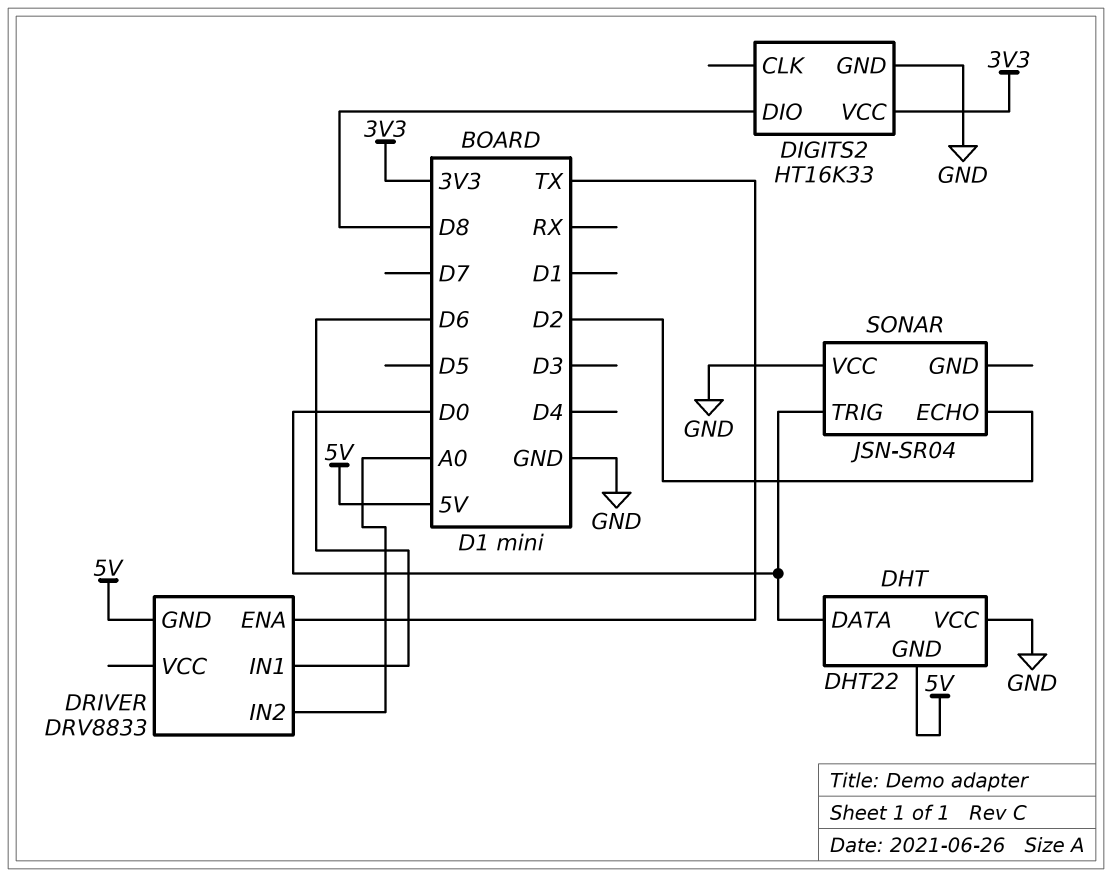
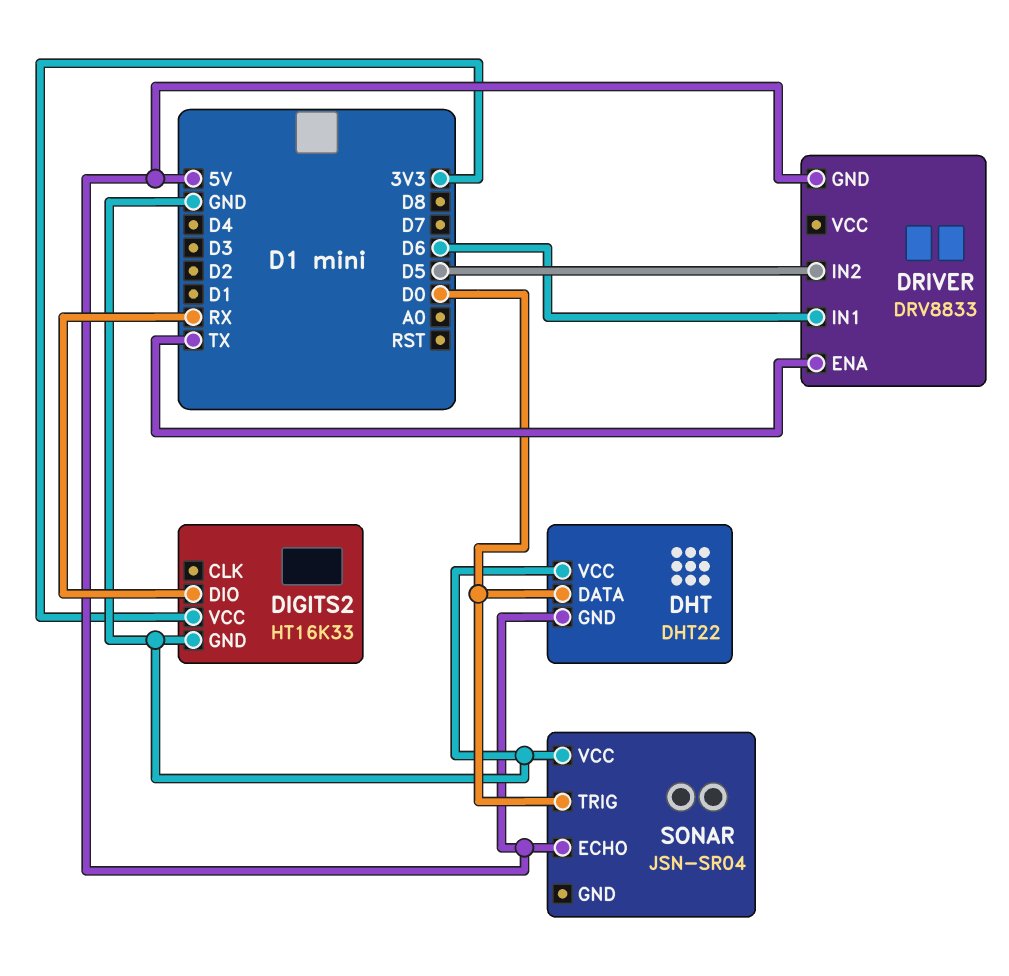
DIGITS2 pin DIO: D8 -> RX
DRIVER pin IN2: A0 -> D5
SONAR pin ECHO: D2 -> 5V

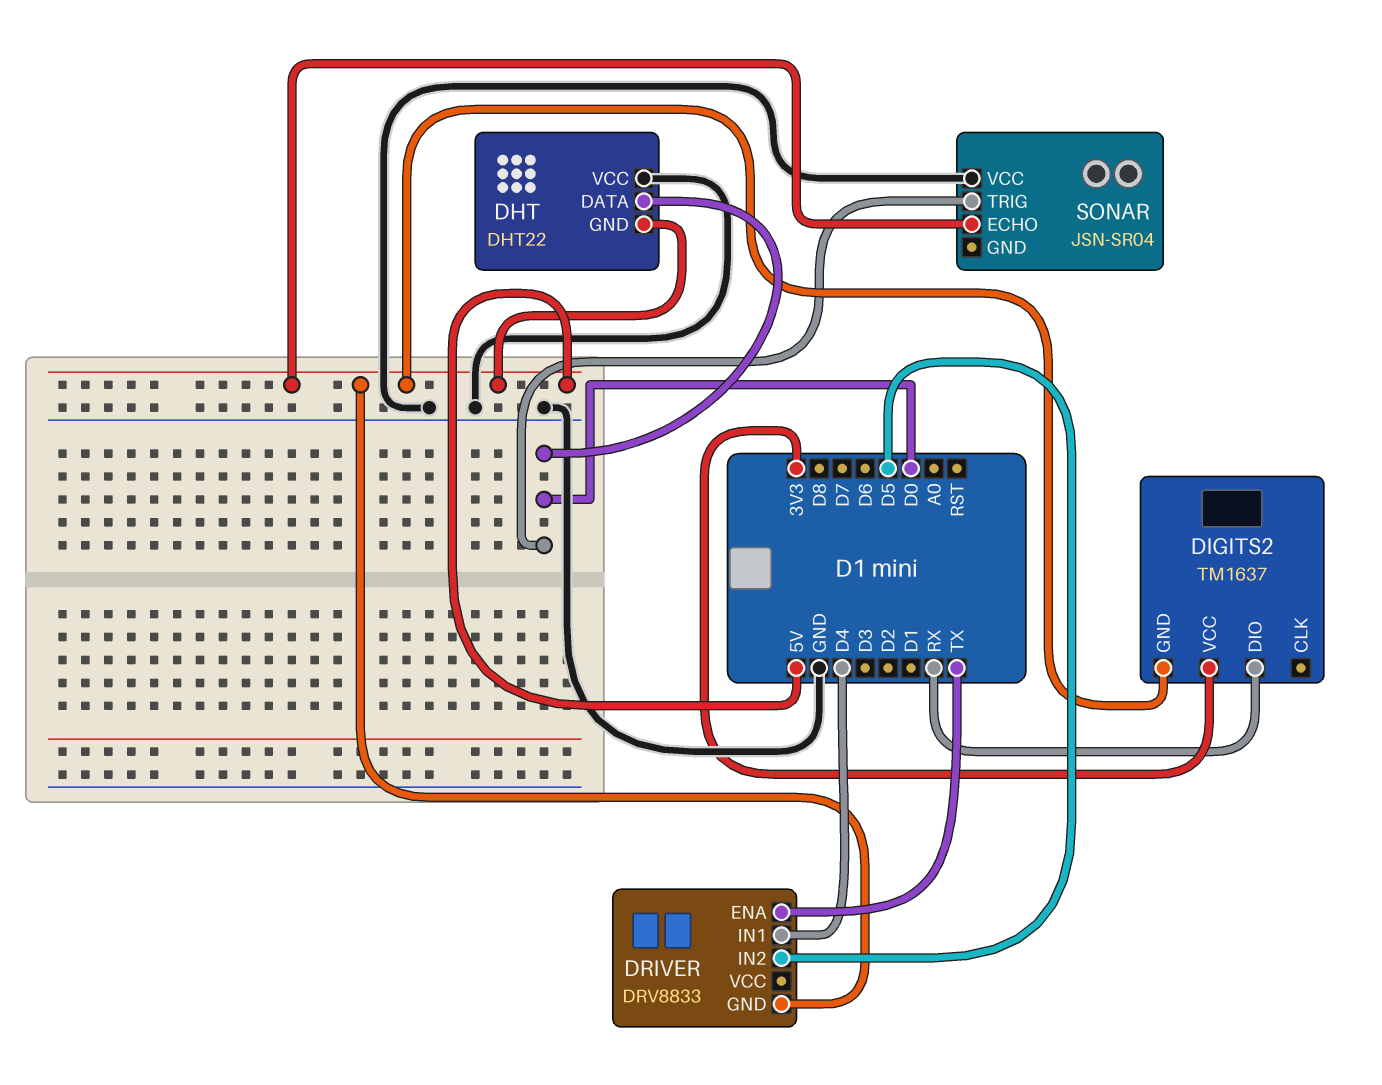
DIGITS2: HT16K33 -> TM1637
DIGITS2 pin GND: GND -> 5V
DRIVER pin IN1: D6 -> D4

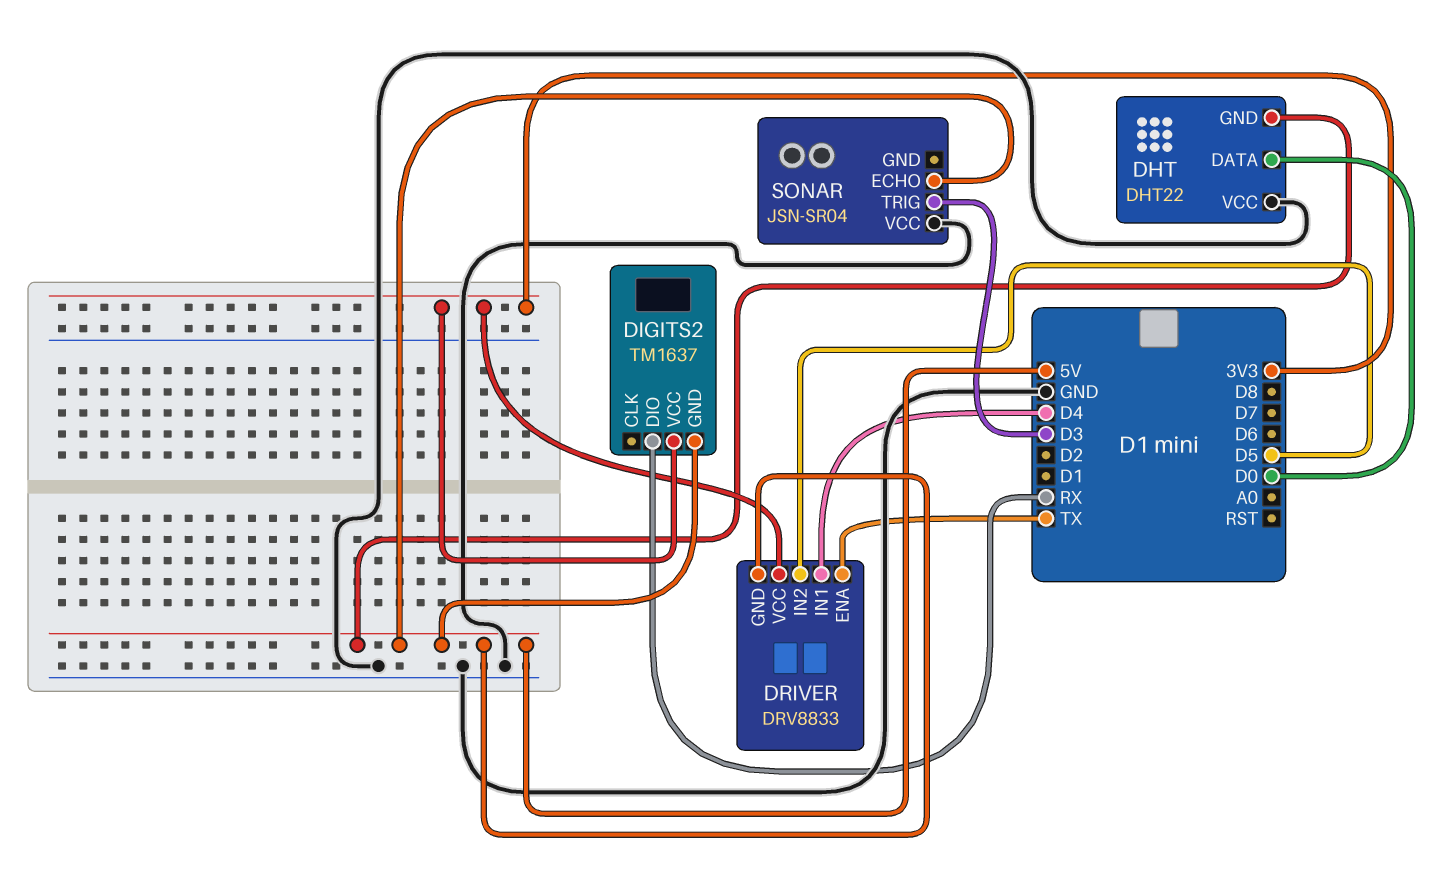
DRIVER pin VCC: none -> 3V3
SONAR pin TRIG: D0 -> D3

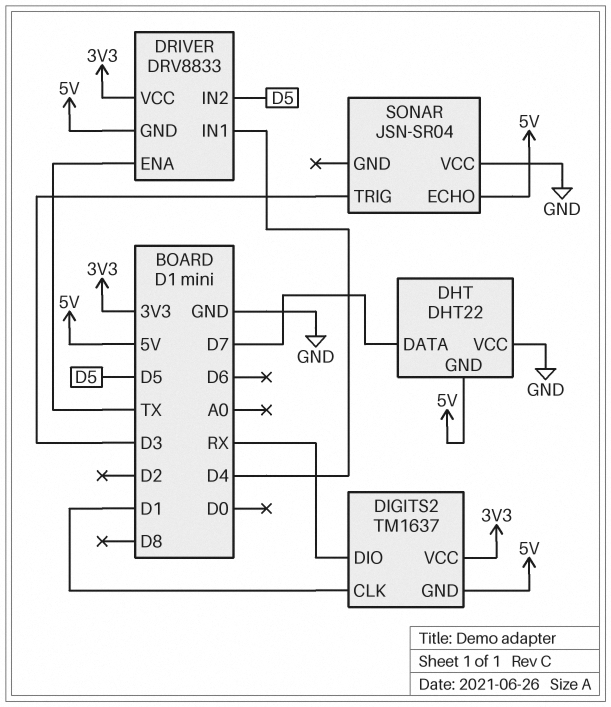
DHT pin DATA: D0 -> D7
DIGITS2 pin CLK: none -> D1

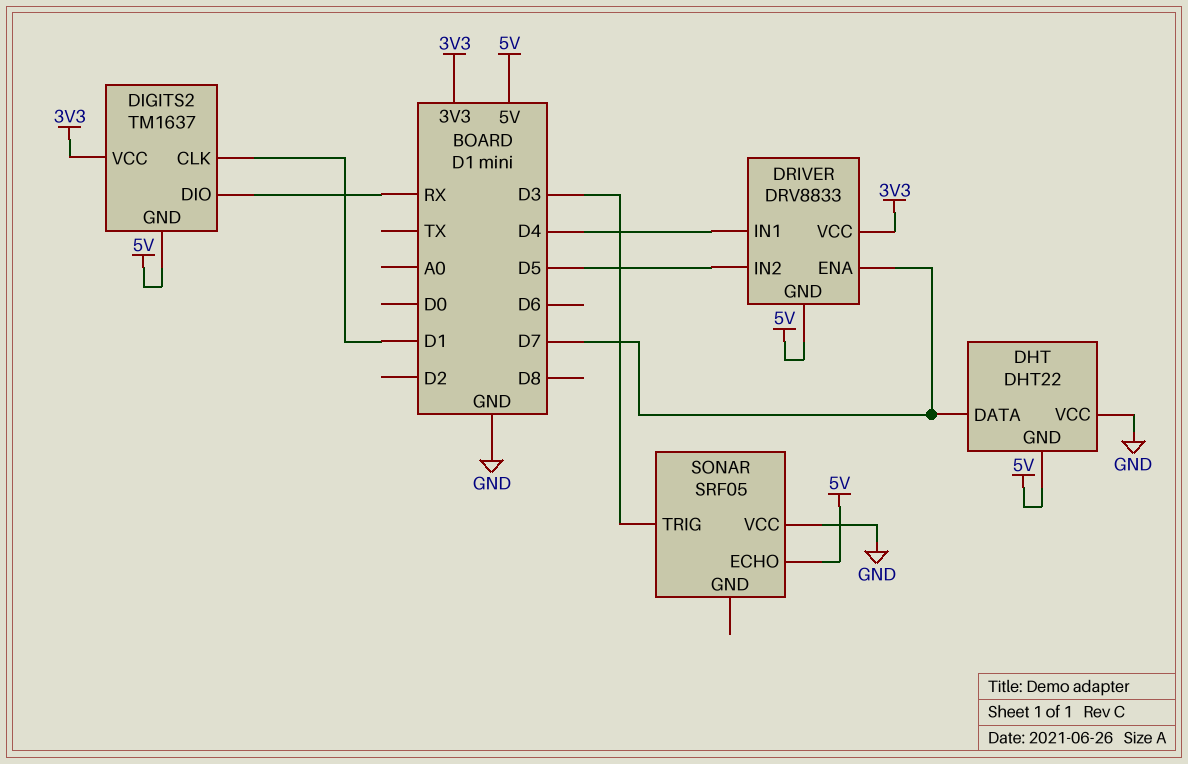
DRIVER pin ENA: TX -> D7
SONAR: JSN-SR04 -> SRF05

